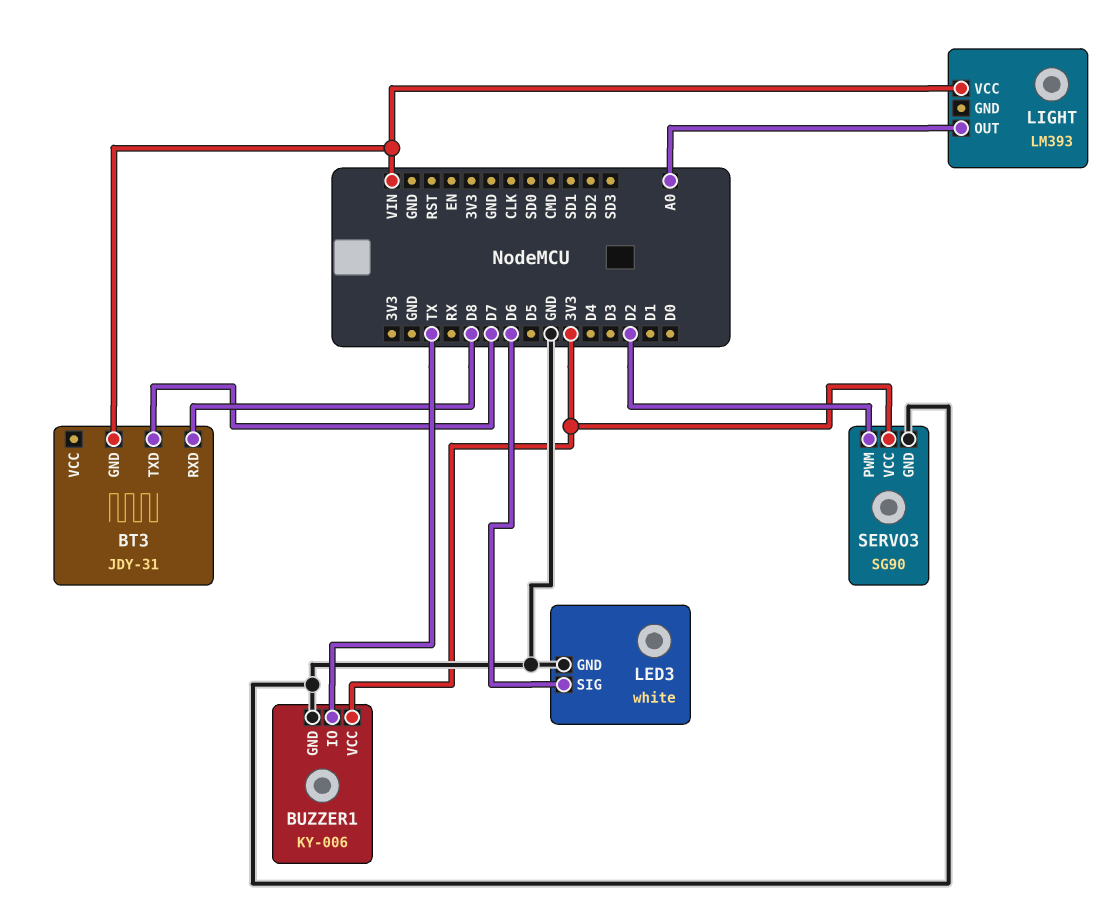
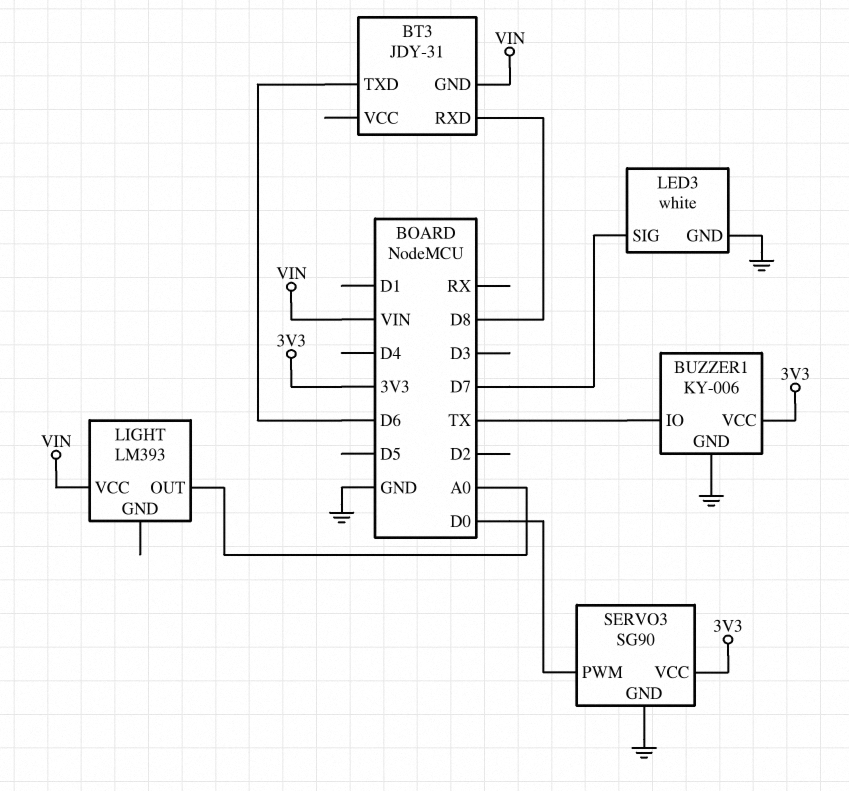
BT3 pin TXD: D7 -> D6
LED3 pin SIG: D6 -> D7
SERVO3 pin PWM: D2 -> D0

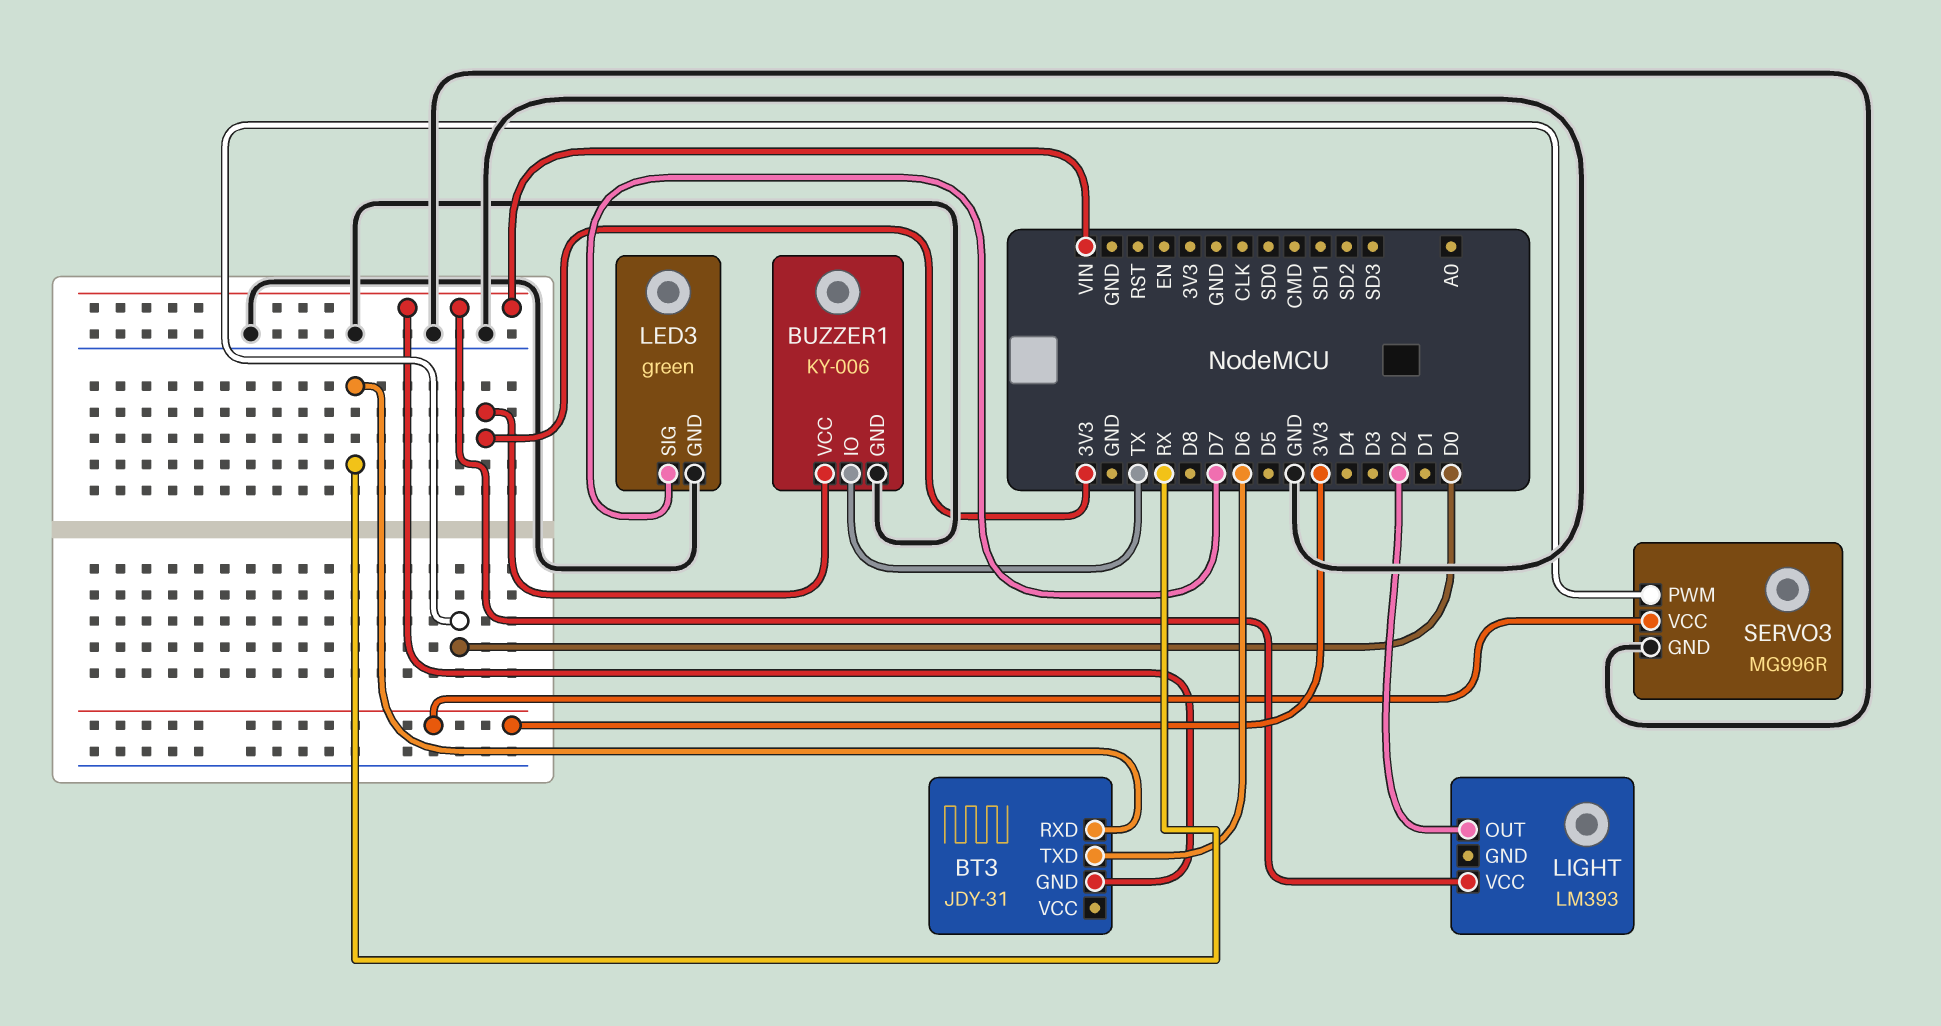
BT3 pin RXD: D8 -> RX
LED3: white -> green
LIGHT pin OUT: A0 -> D2
SERVO3: SG90 -> MG996R

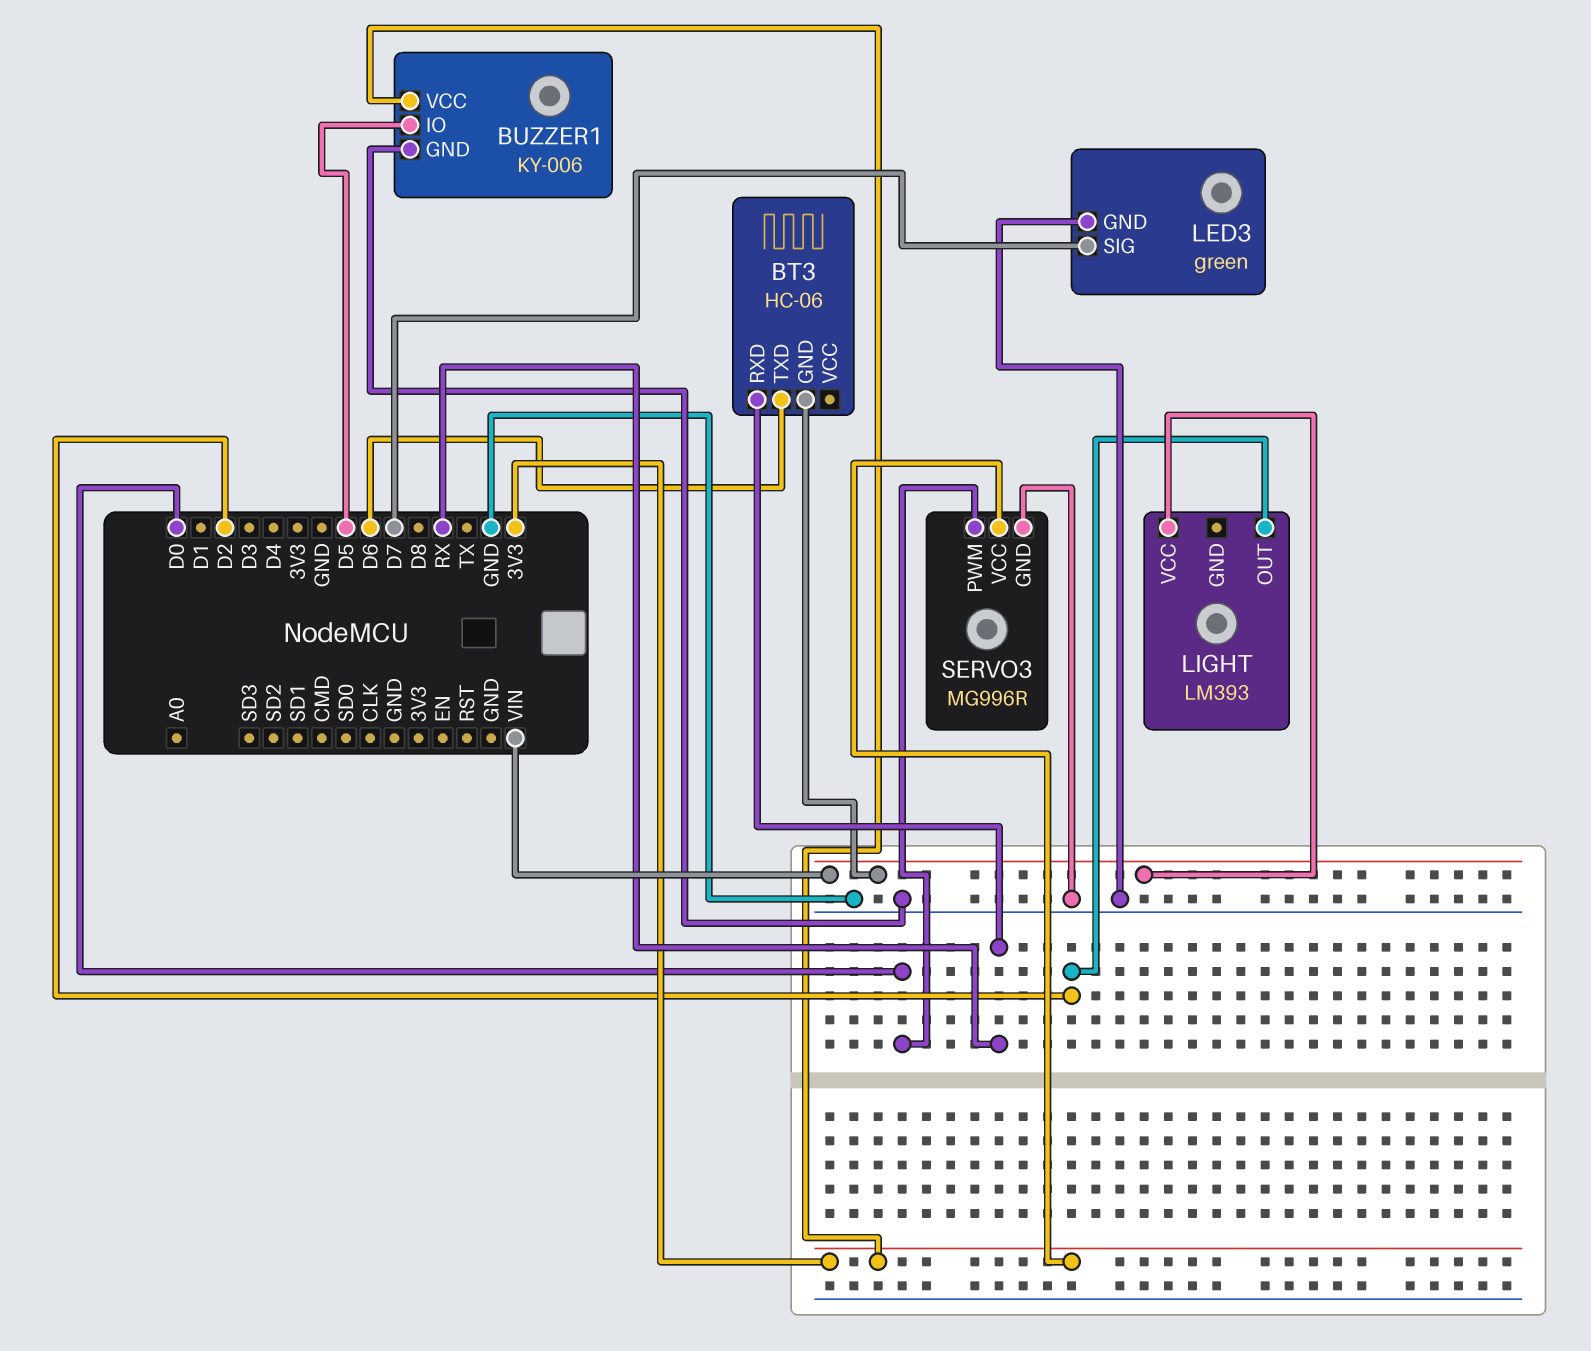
BT3: JDY-31 -> HC-06
BUZZER1 pin IO: TX -> D5

